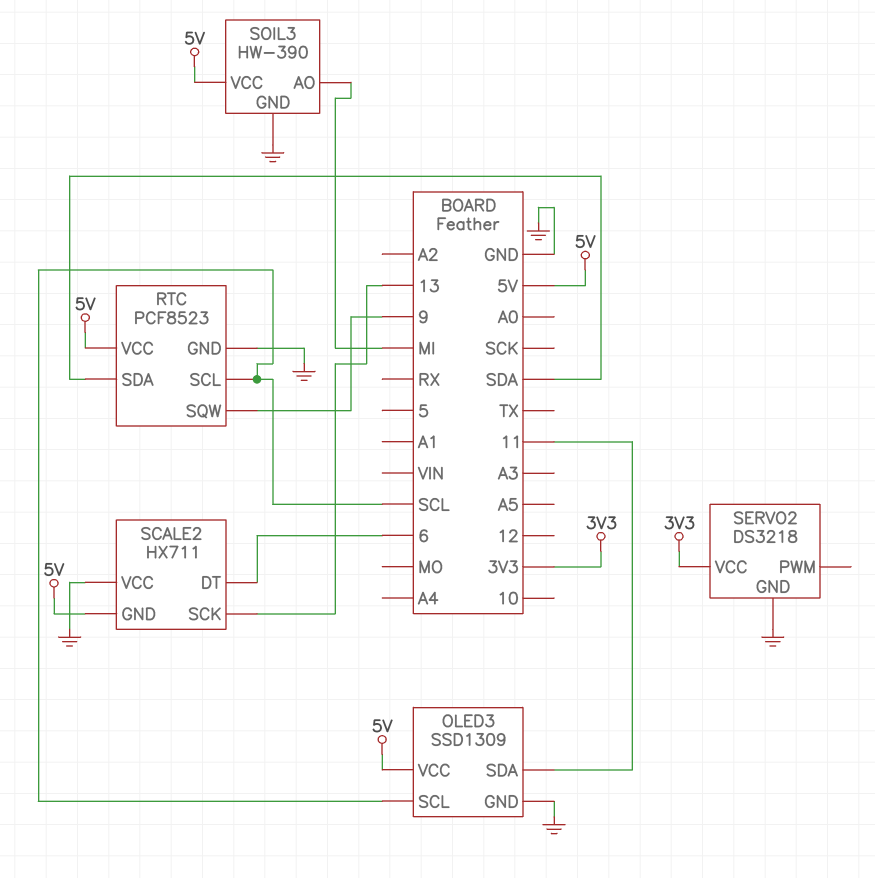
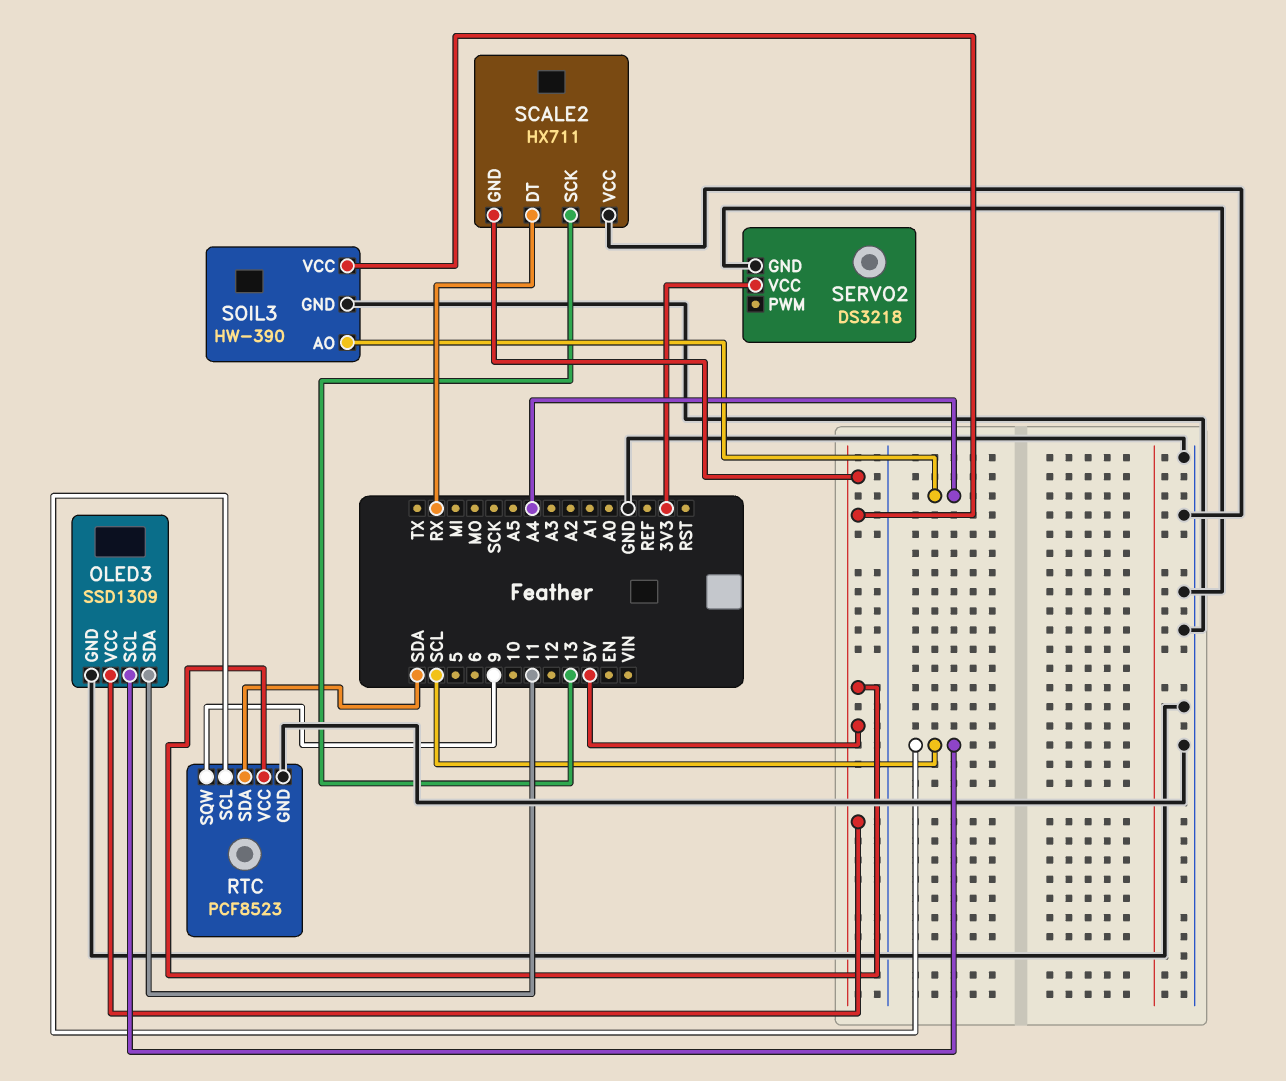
SCALE2 pin DT: 6 -> RX
SOIL3 pin AO: MI -> A4

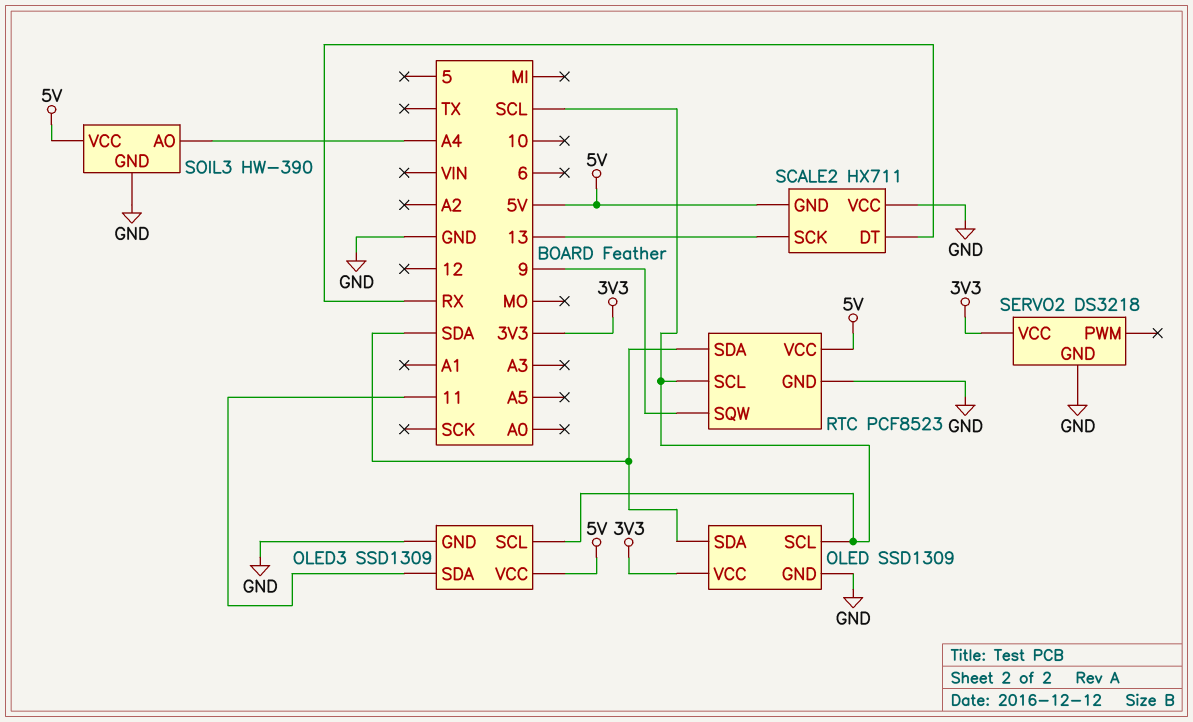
OLED: none -> SSD1309
OLED pin GND: none -> GND
OLED pin SCL: none -> SCL
OLED pin SDA: none -> SDA
OLED pin VCC: none -> 3V3

